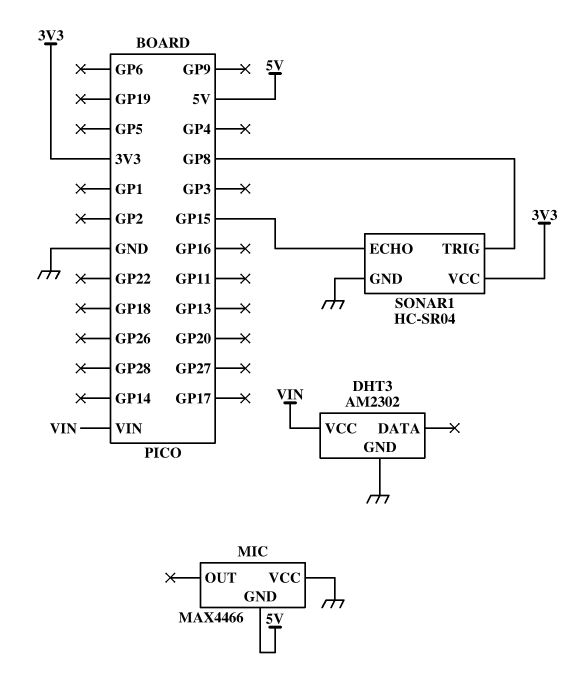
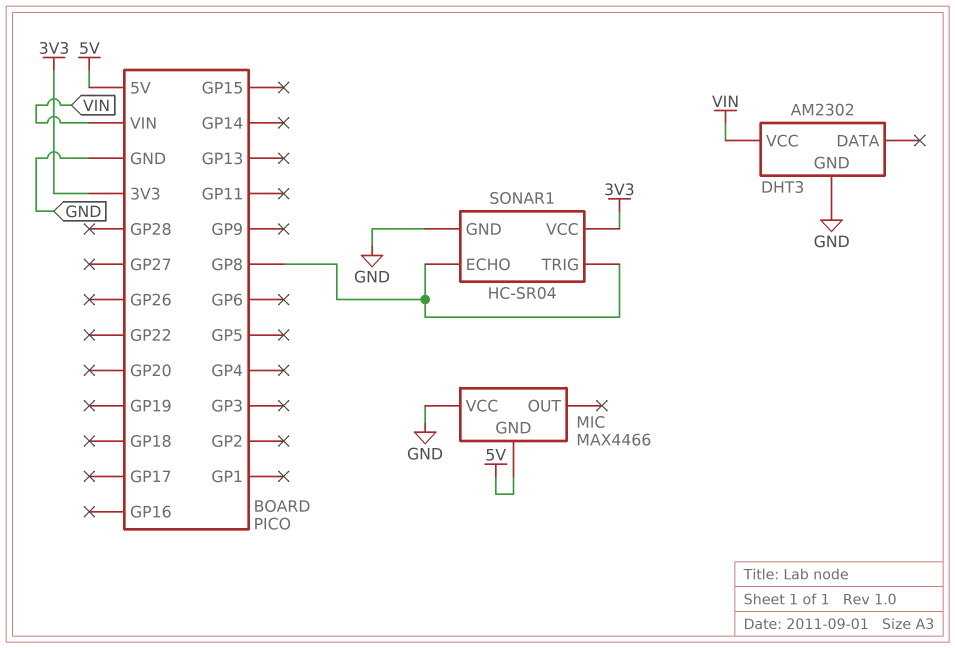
SONAR1 pin ECHO: GP15 -> GP8

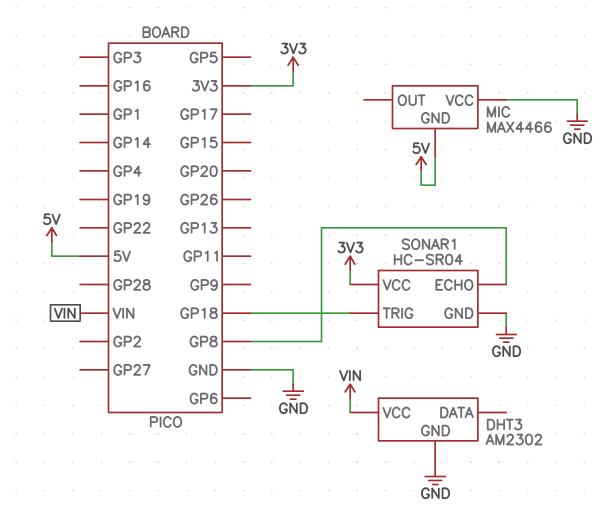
SONAR1 pin TRIG: GP8 -> GP18

